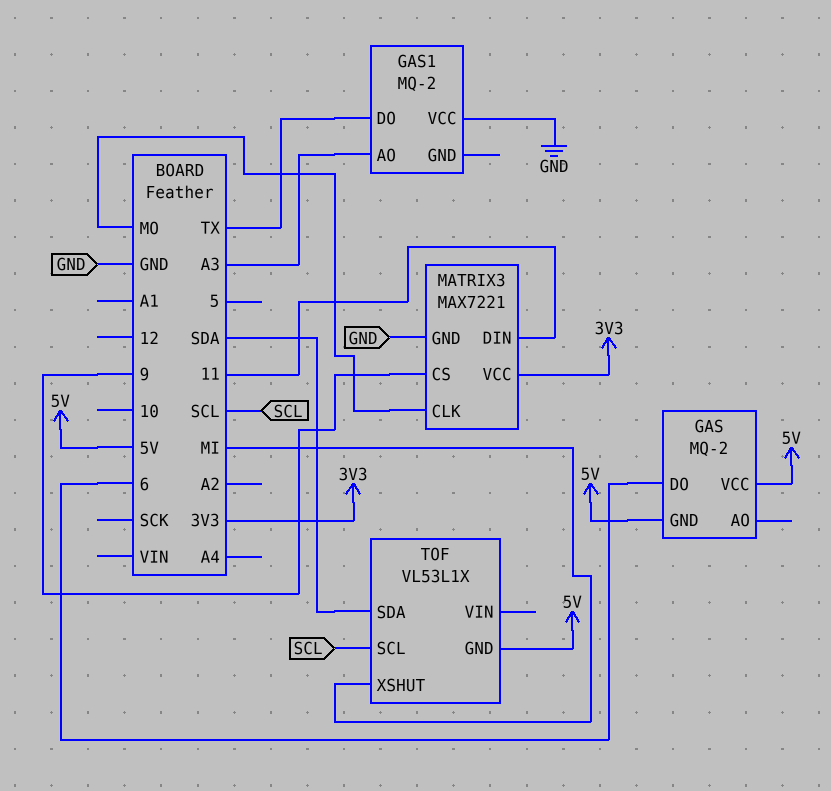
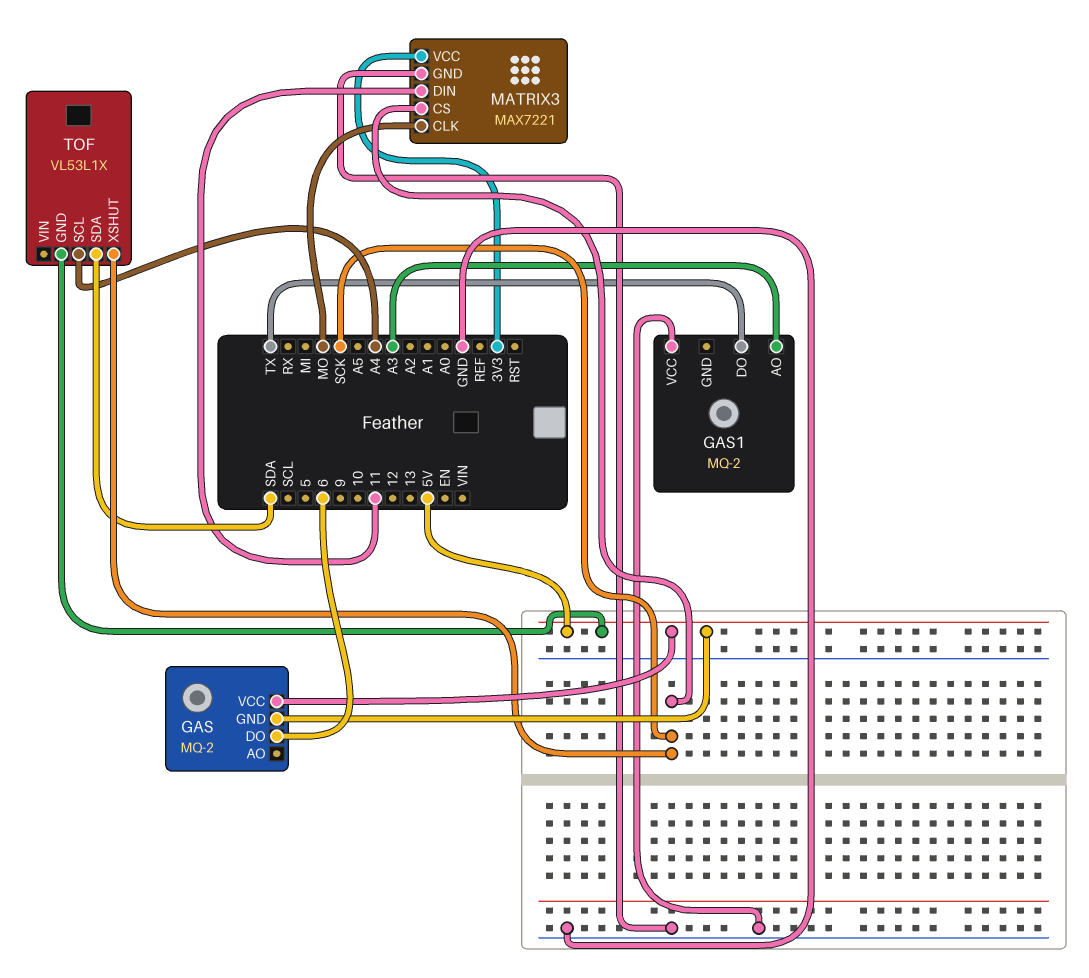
MATRIX3 pin CS: 9 -> SCK
TOF pin SCL: SCL -> A4
TOF pin XSHUT: MI -> SCK

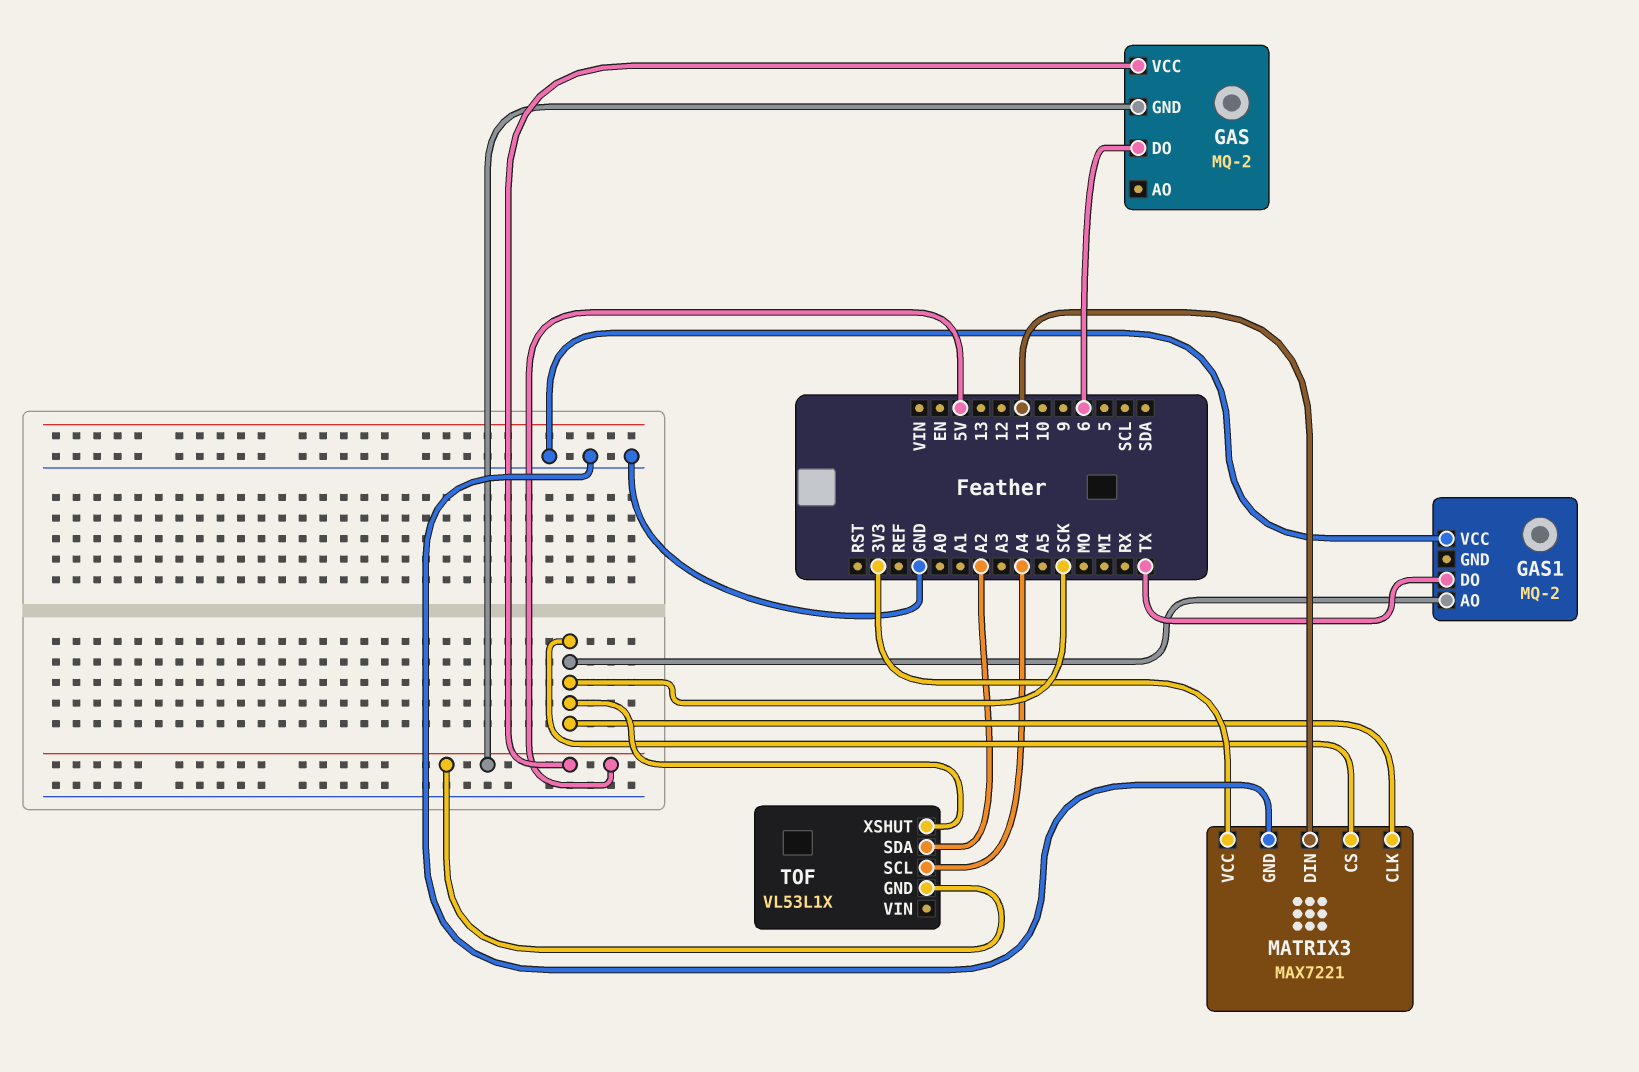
GAS1 pin AO: A3 -> SCK
MATRIX3 pin CLK: MO -> SCK
TOF pin SDA: SDA -> A2

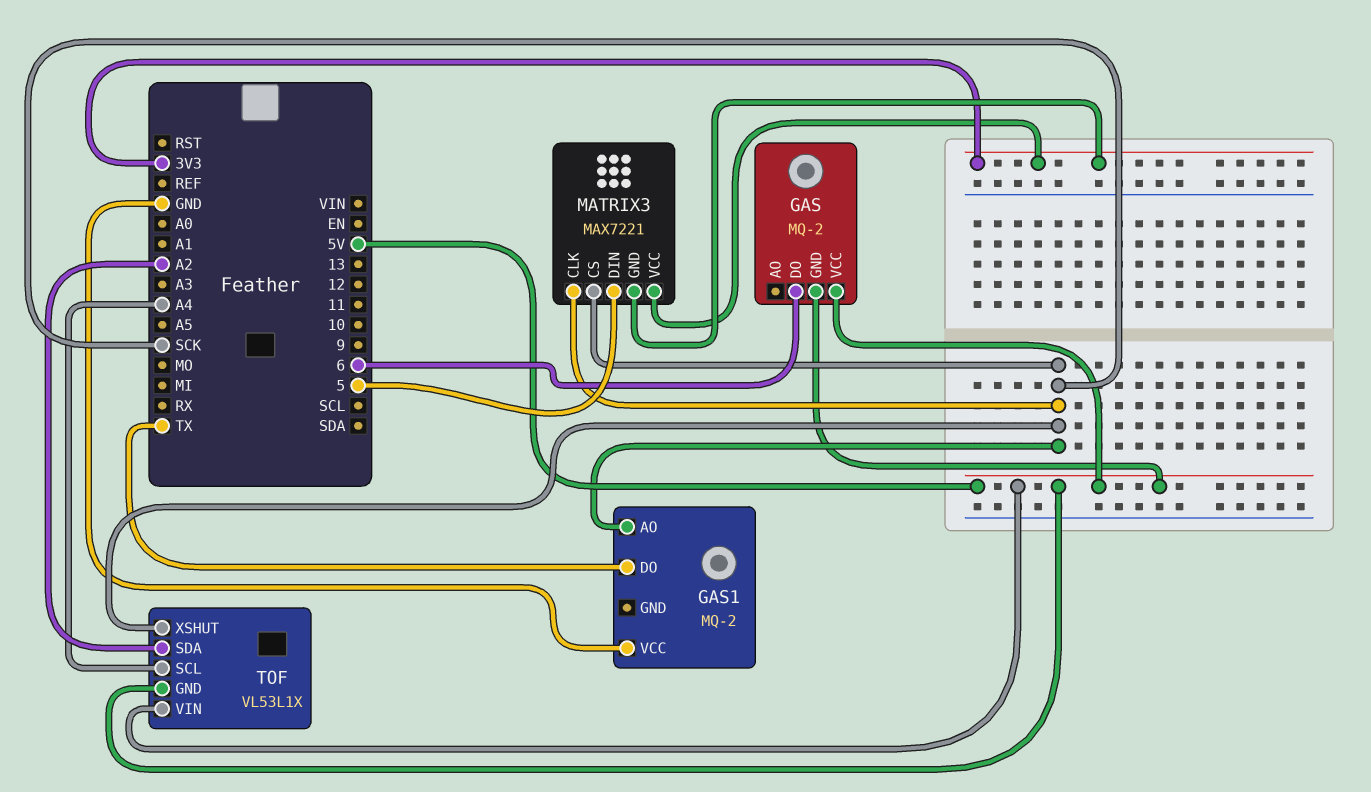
MATRIX3 pin DIN: 11 -> 5
MATRIX3 pin GND: GND -> 3V3
TOF pin VIN: none -> 5V

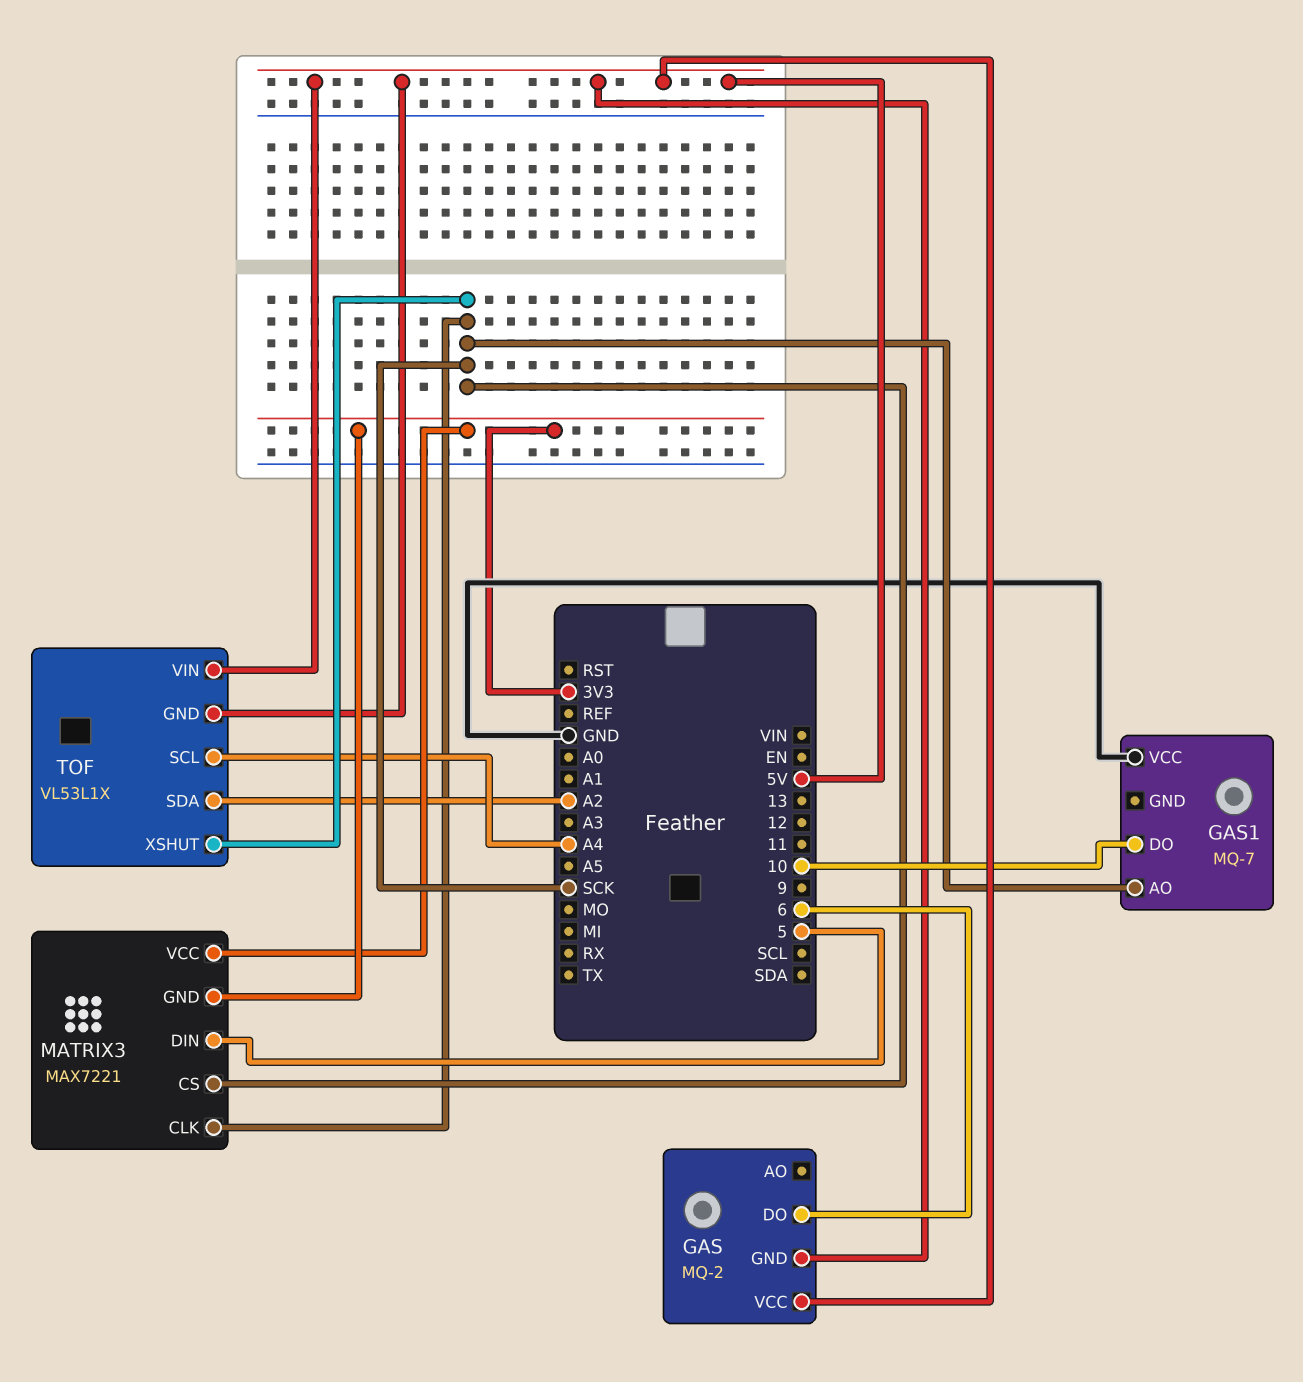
GAS1: MQ-2 -> MQ-7
GAS1 pin DO: TX -> 10

